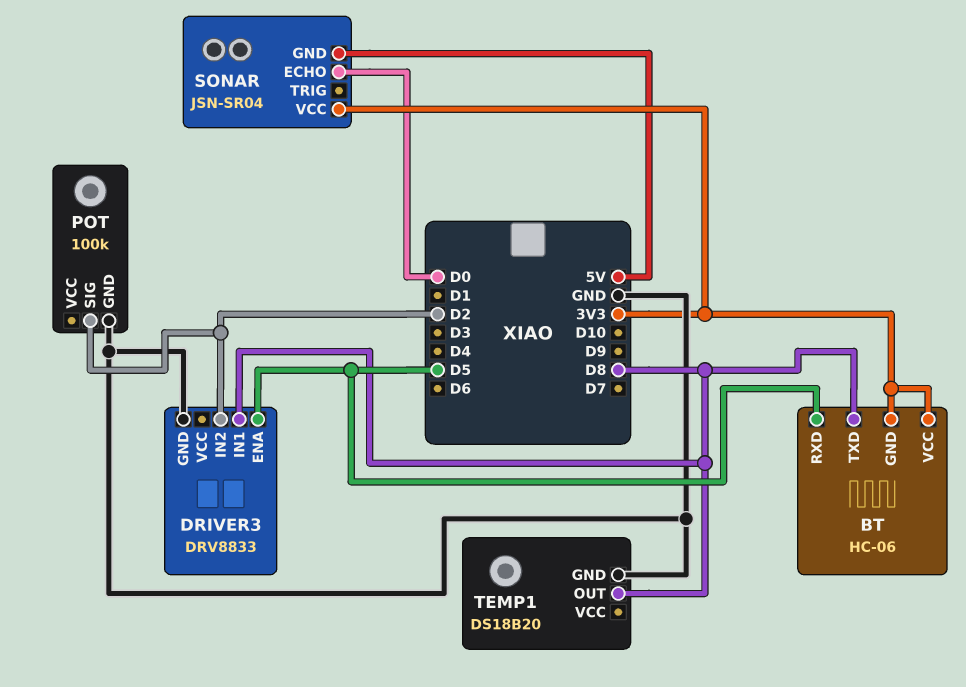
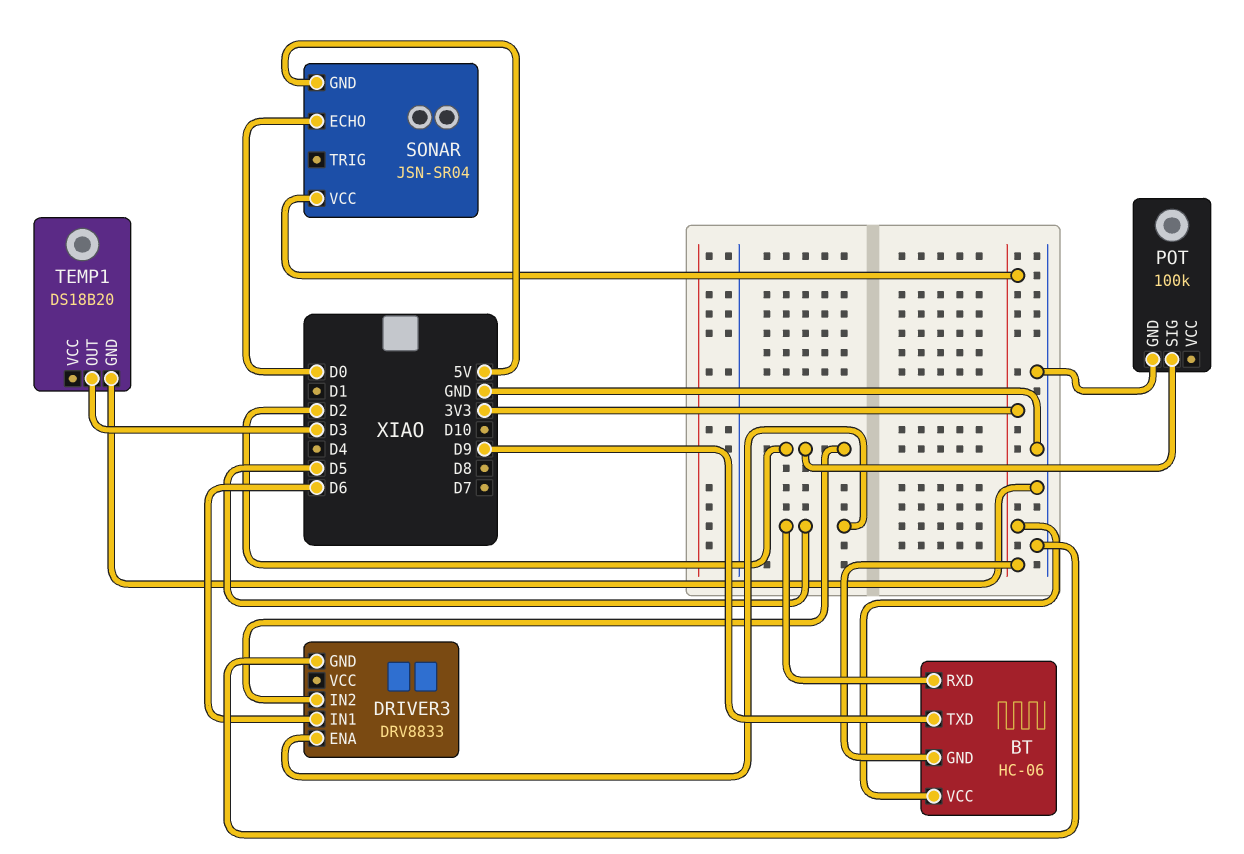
BT pin TXD: D8 -> D9
DRIVER3 pin IN1: D8 -> D6
TEMP1 pin OUT: D8 -> D3

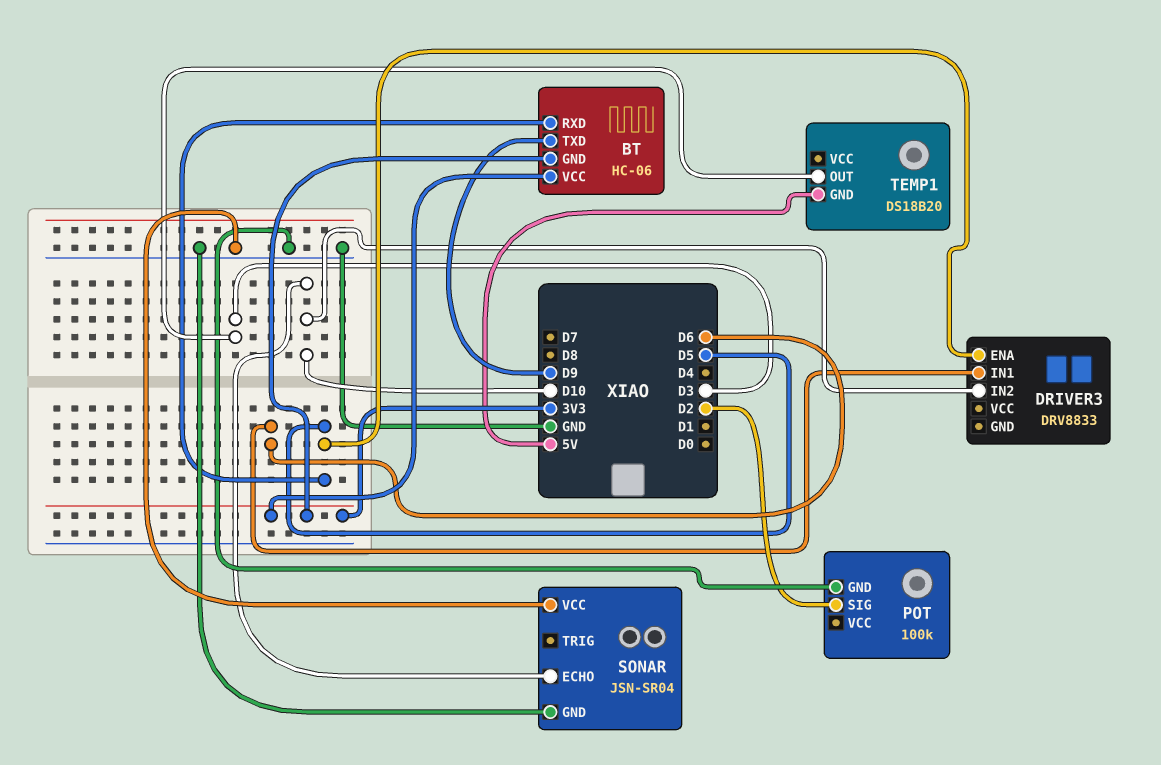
DRIVER3 pin GND: GND -> none
DRIVER3 pin IN2: D2 -> D10
SONAR pin ECHO: D0 -> D10
SONAR pin GND: 5V -> GND
SONAR pin VCC: 3V3 -> GND
TEMP1 pin GND: GND -> 5V

